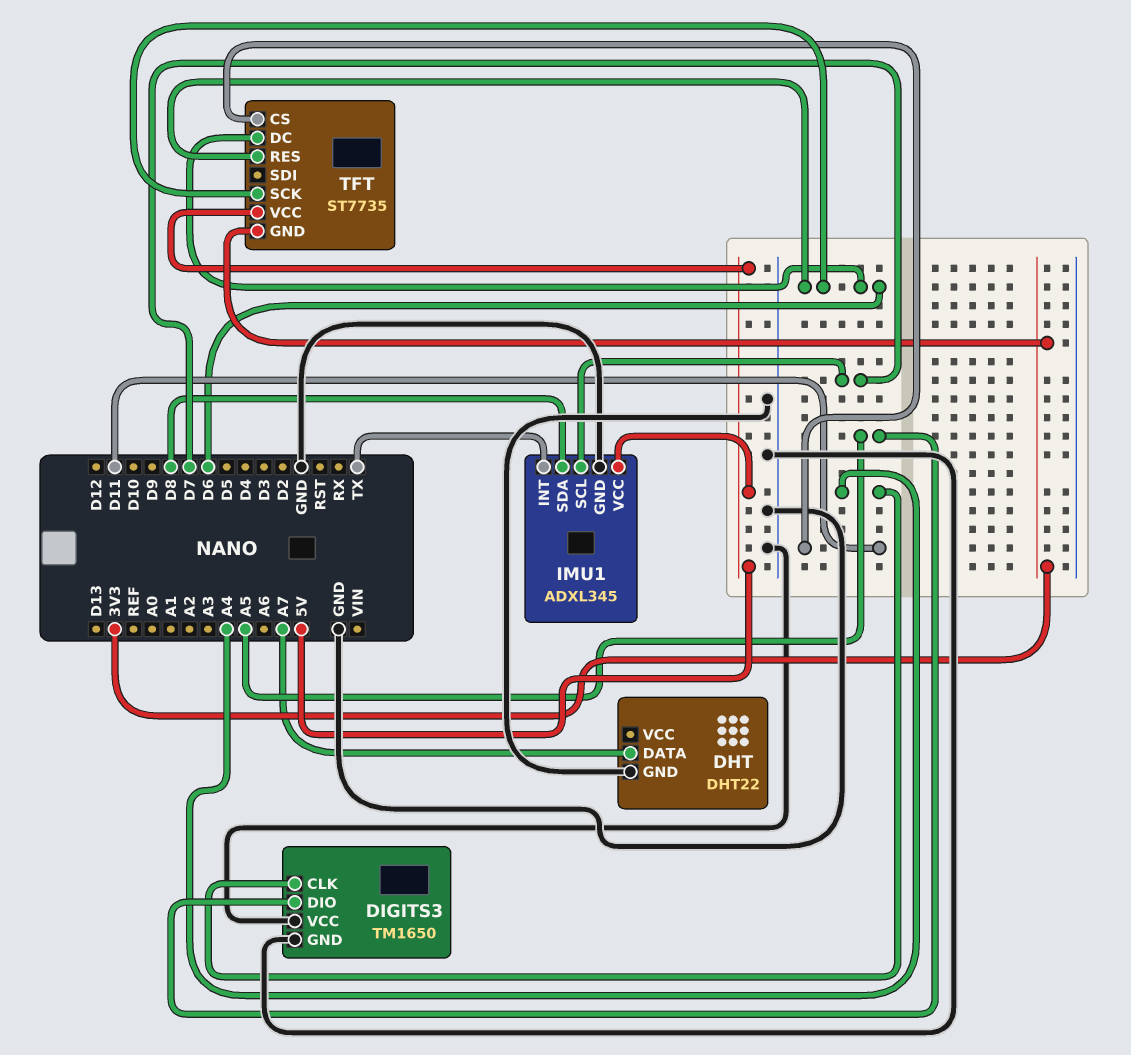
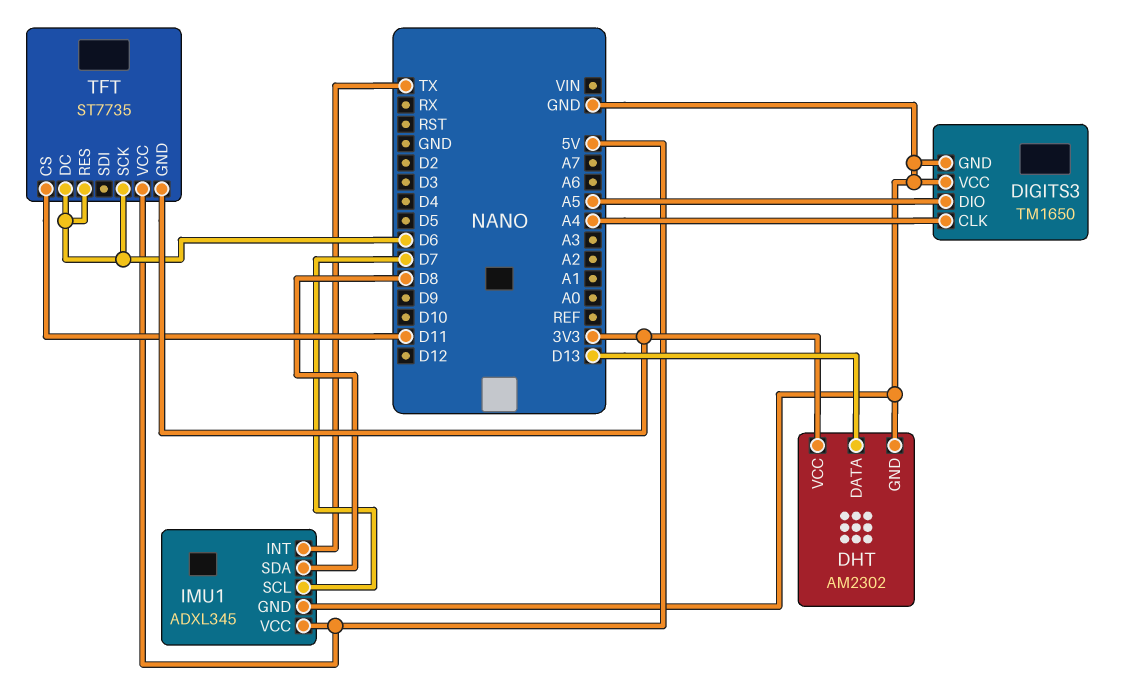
DHT: DHT22 -> AM2302
DHT pin DATA: A7 -> D13
DHT pin VCC: none -> 3V3

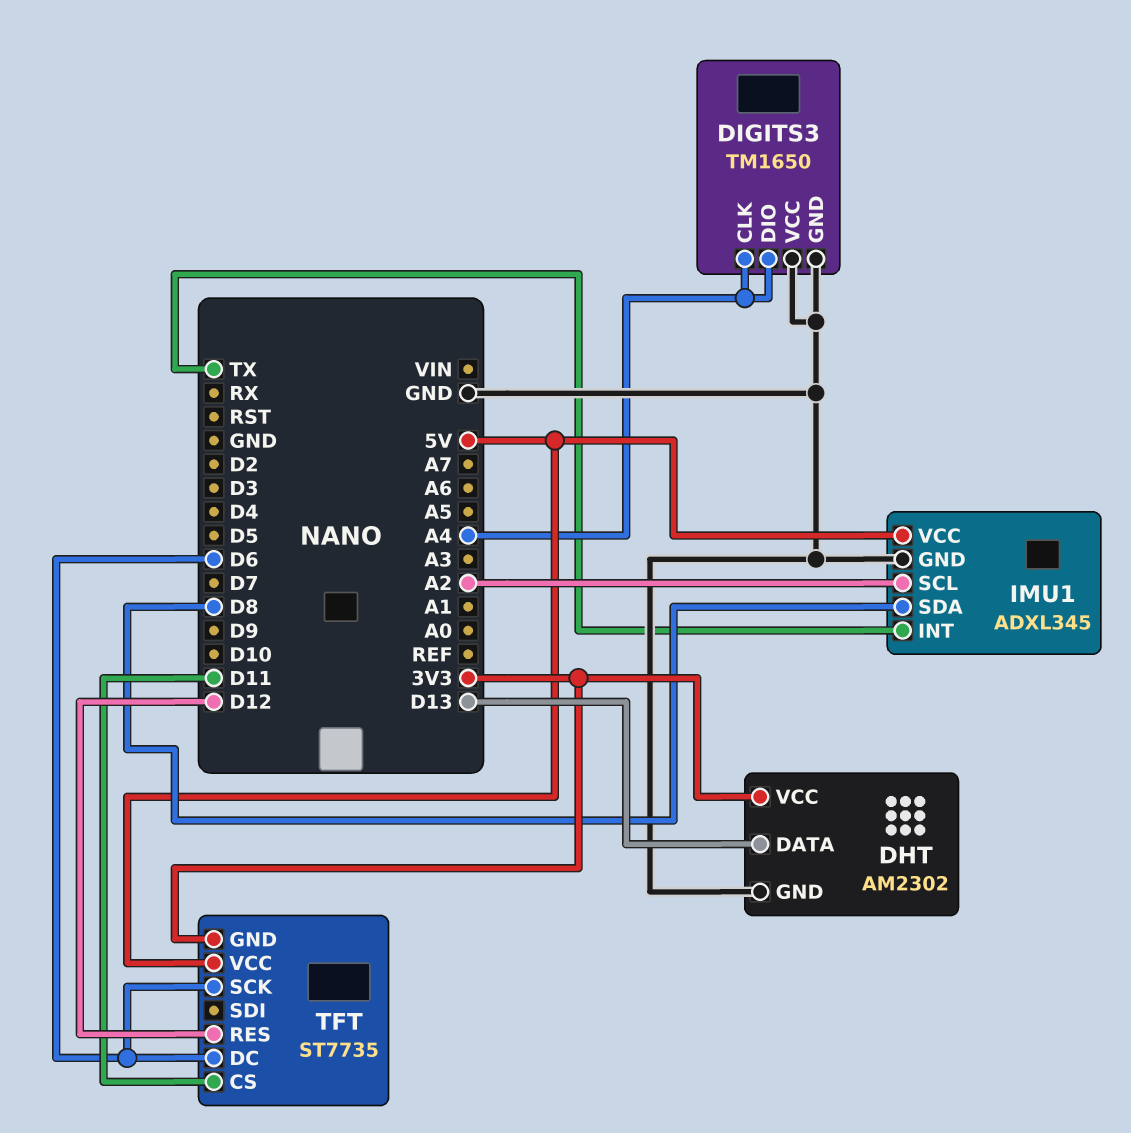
DIGITS3 pin DIO: A5 -> A4
IMU1 pin SCL: D7 -> A2
TFT pin RES: D6 -> D12

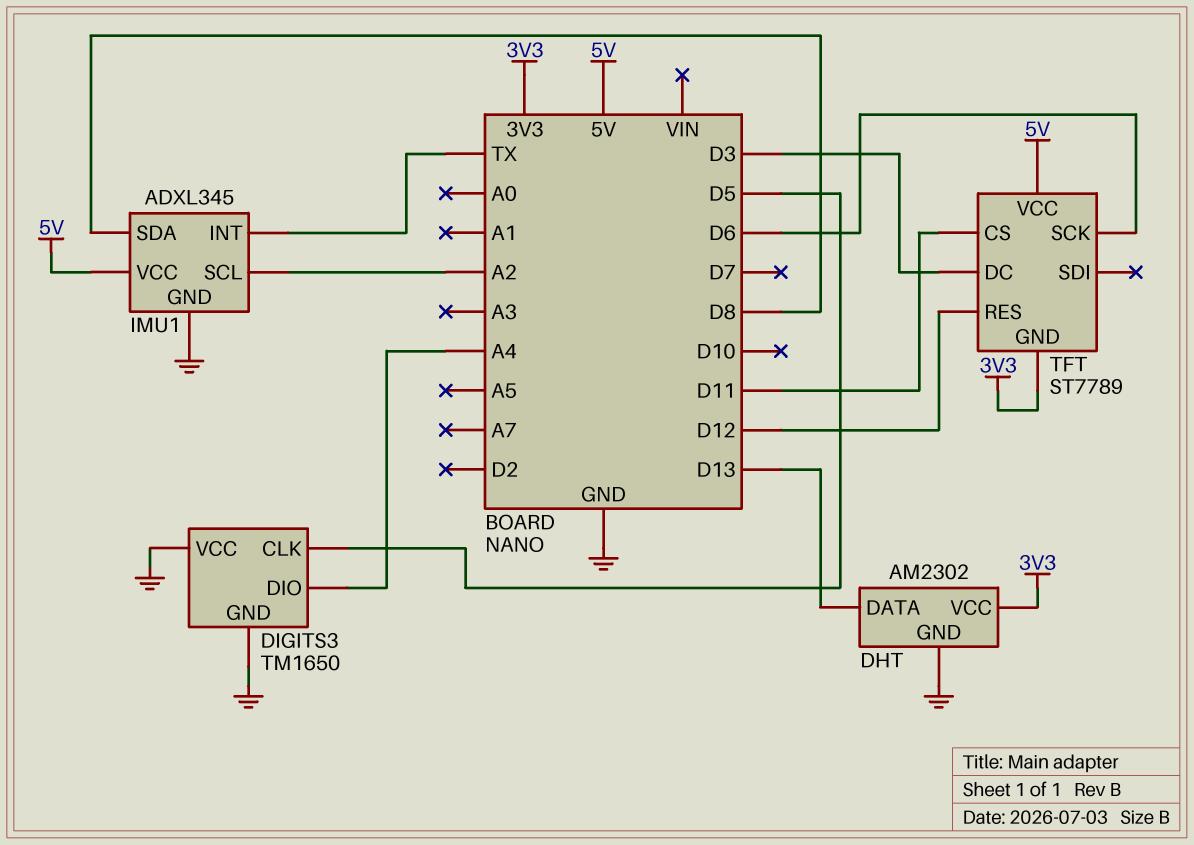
DIGITS3 pin CLK: A4 -> D5
TFT: ST7735 -> ST7789
TFT pin DC: D6 -> D3

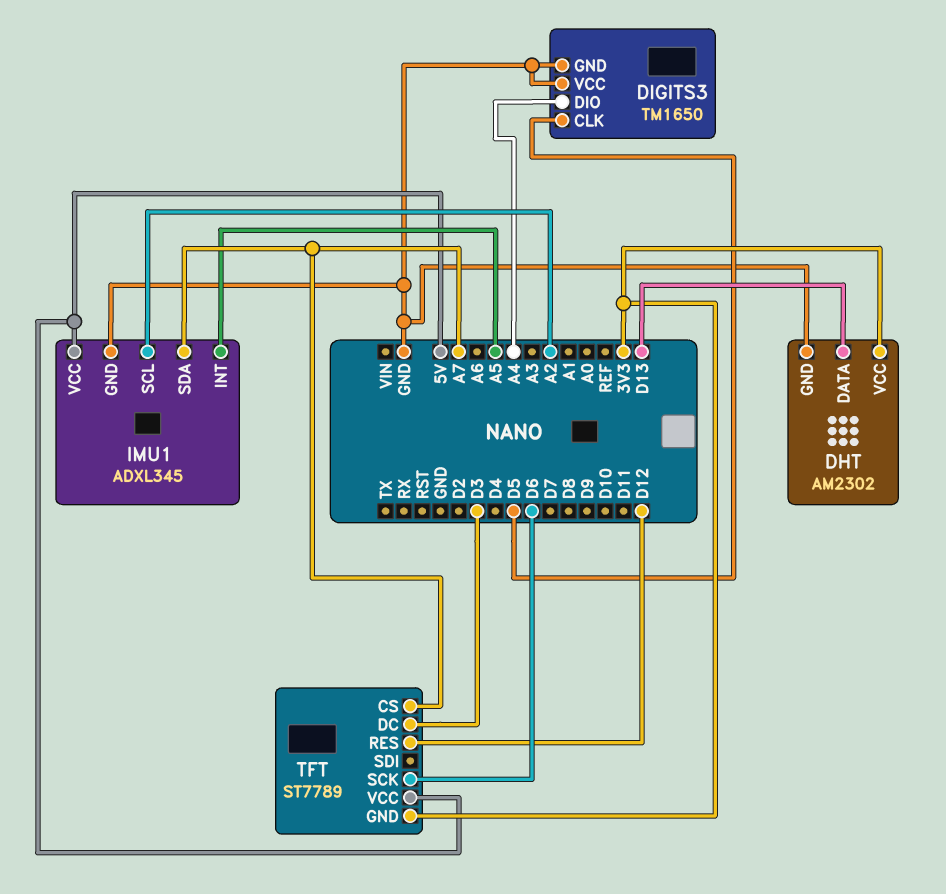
IMU1 pin INT: TX -> A5
IMU1 pin SDA: D8 -> A7
TFT pin CS: D11 -> A7

